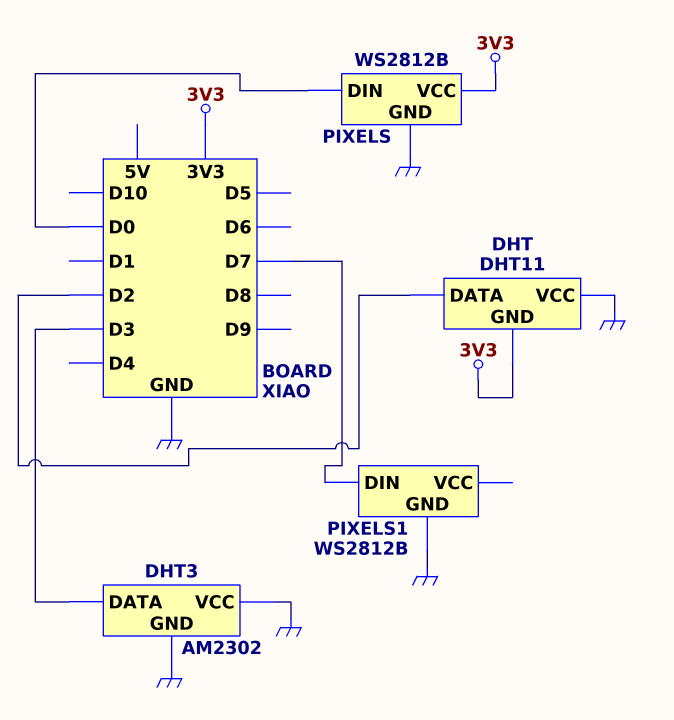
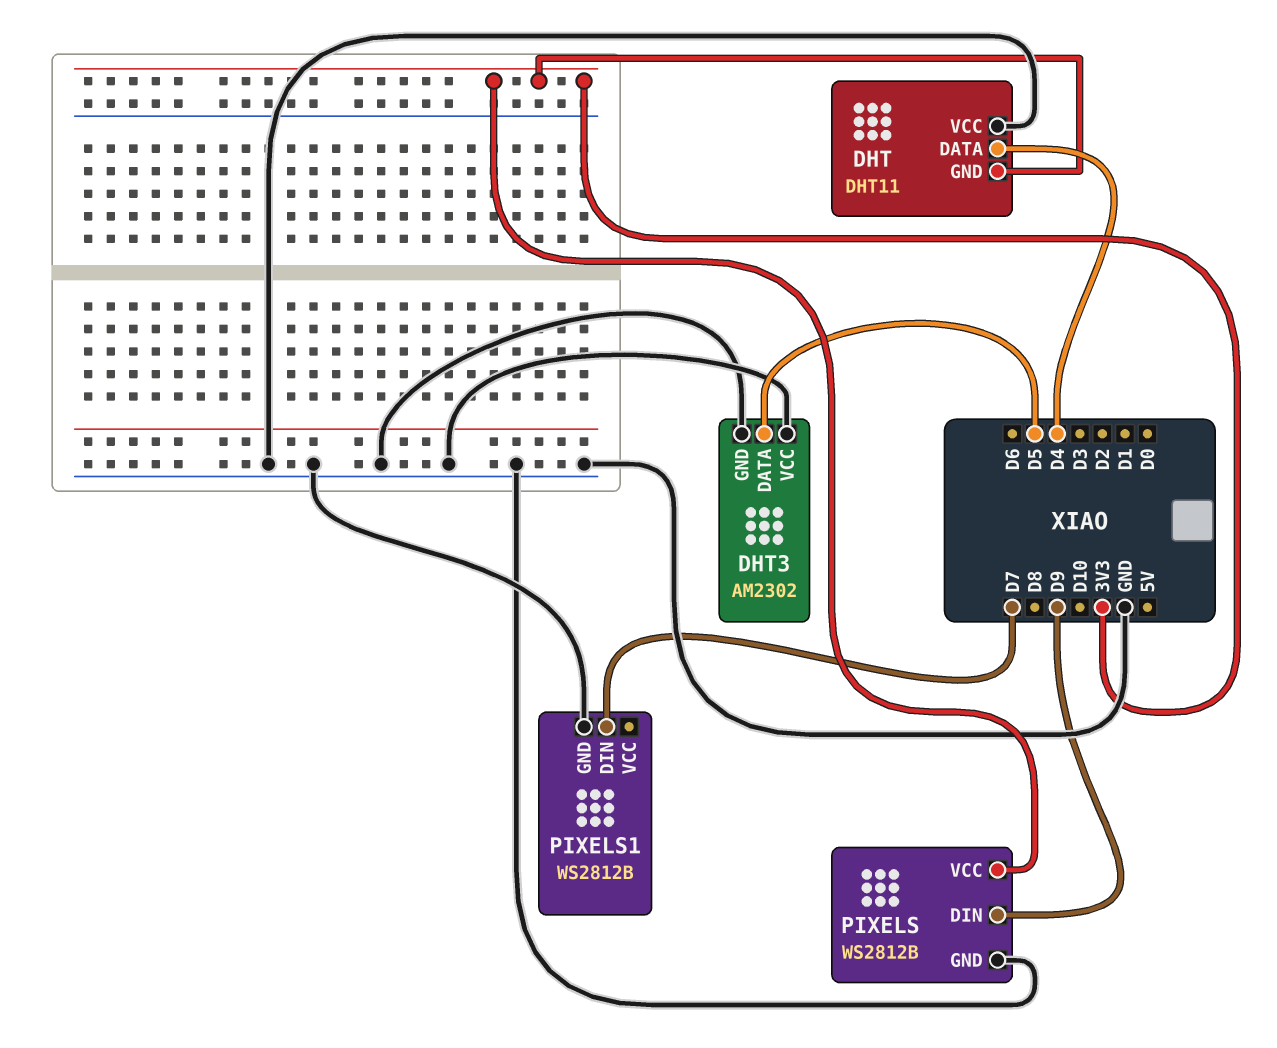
DHT pin DATA: D2 -> D4
DHT3 pin DATA: D3 -> D5
PIXELS pin DIN: D0 -> D9

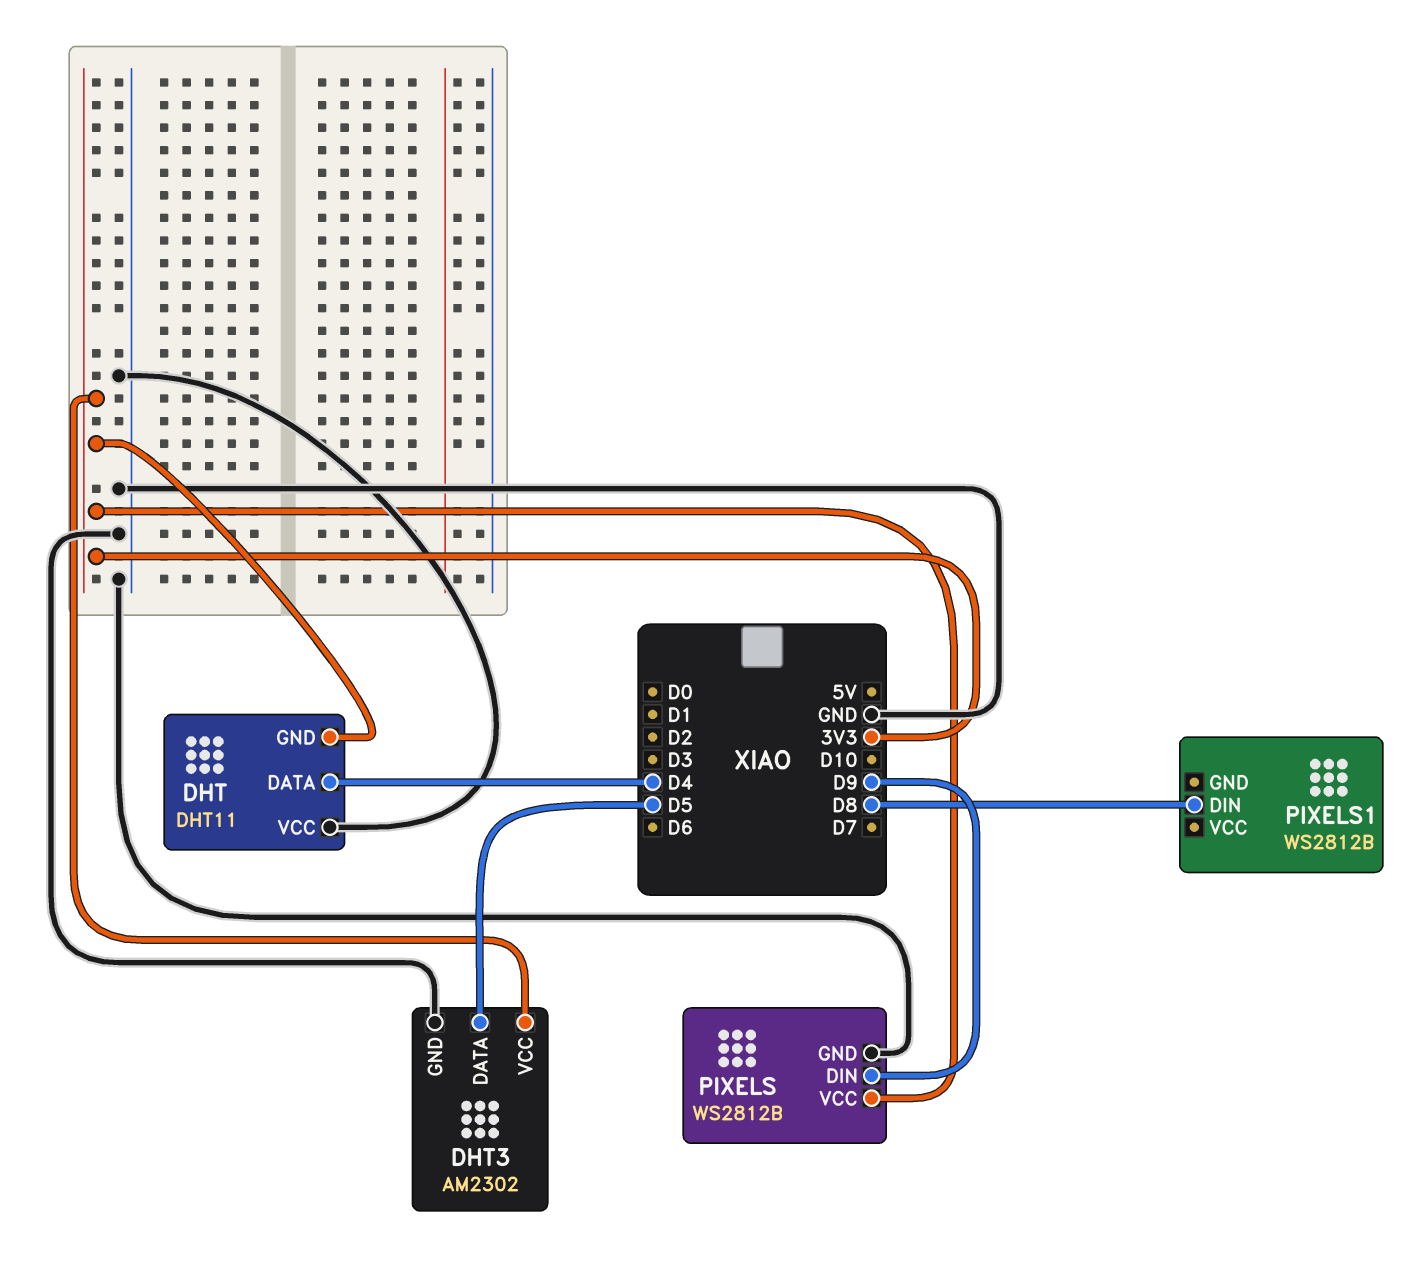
DHT3 pin VCC: GND -> 3V3
PIXELS1 pin DIN: D7 -> D8
PIXELS1 pin GND: GND -> none

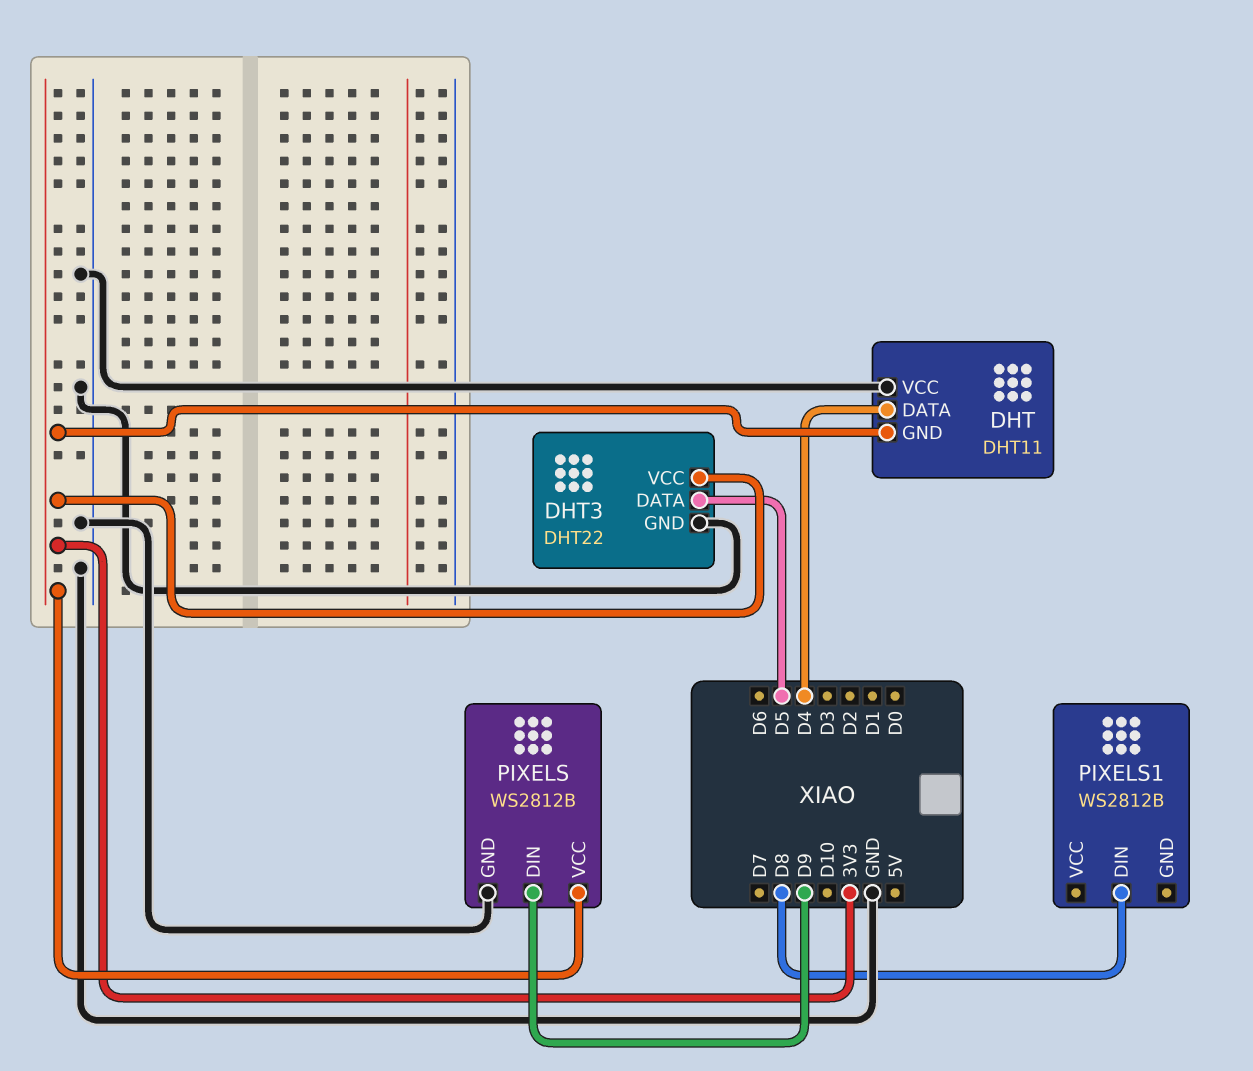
DHT3: AM2302 -> DHT22

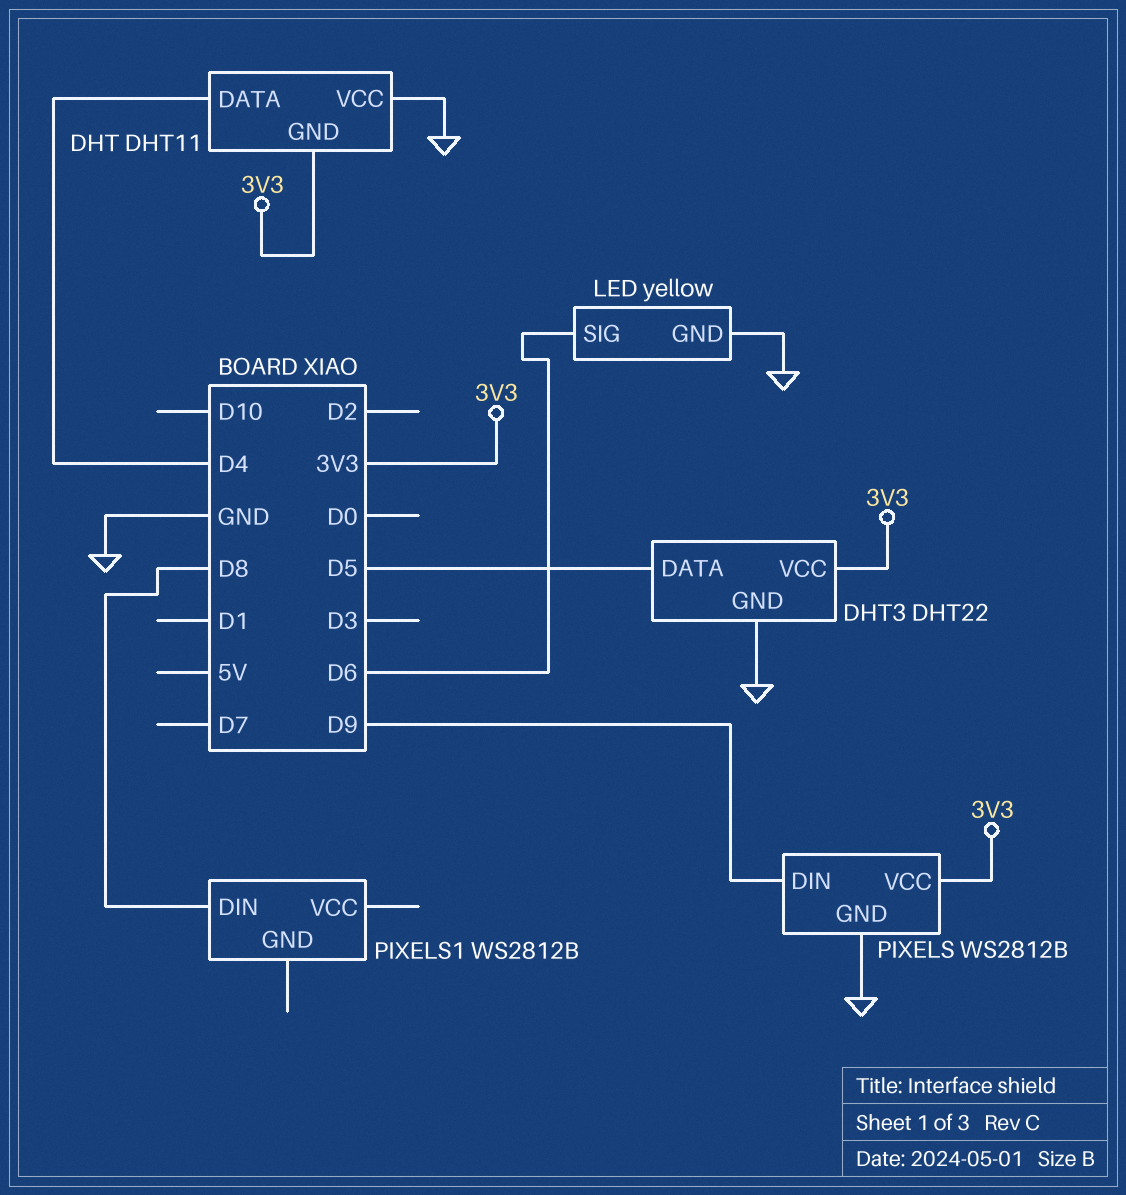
LED: none -> yellow
LED pin GND: none -> GND
LED pin SIG: none -> D6

